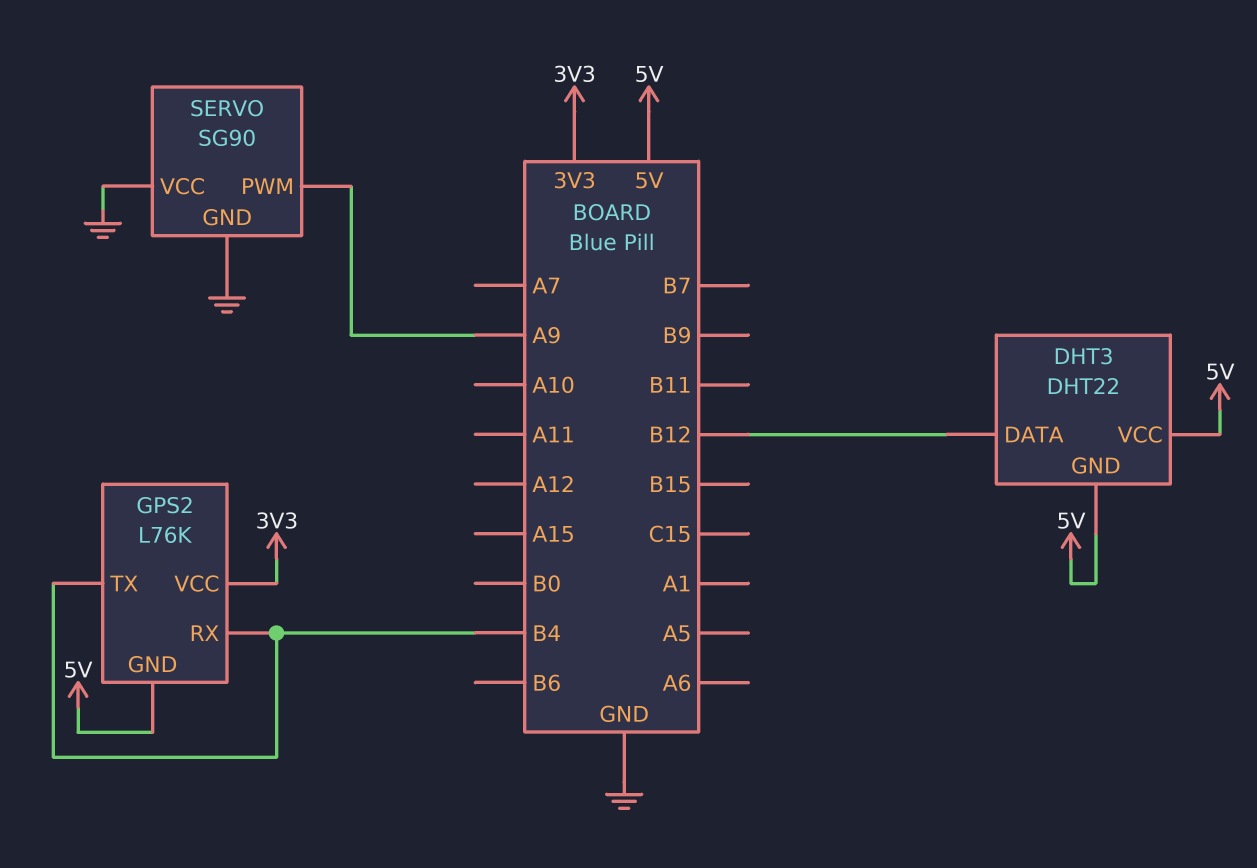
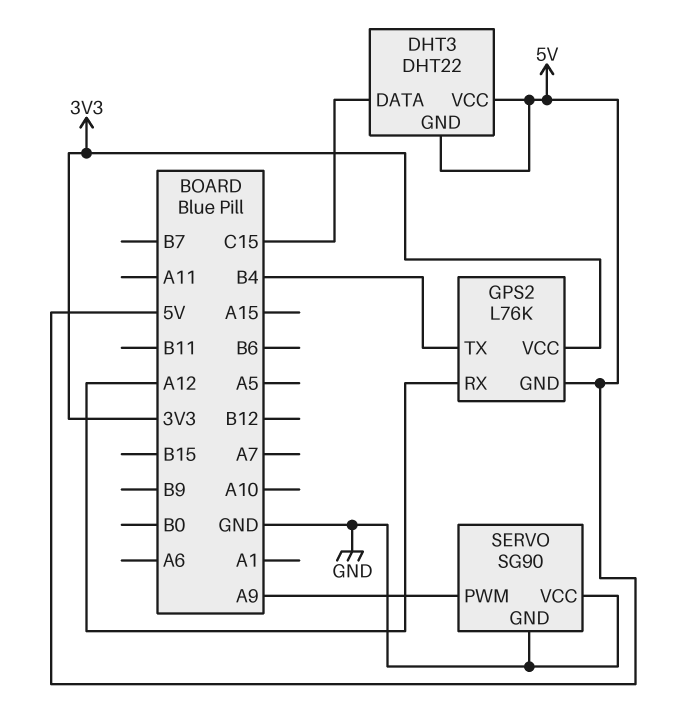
DHT3 pin DATA: B12 -> C15
GPS2 pin RX: B4 -> A12

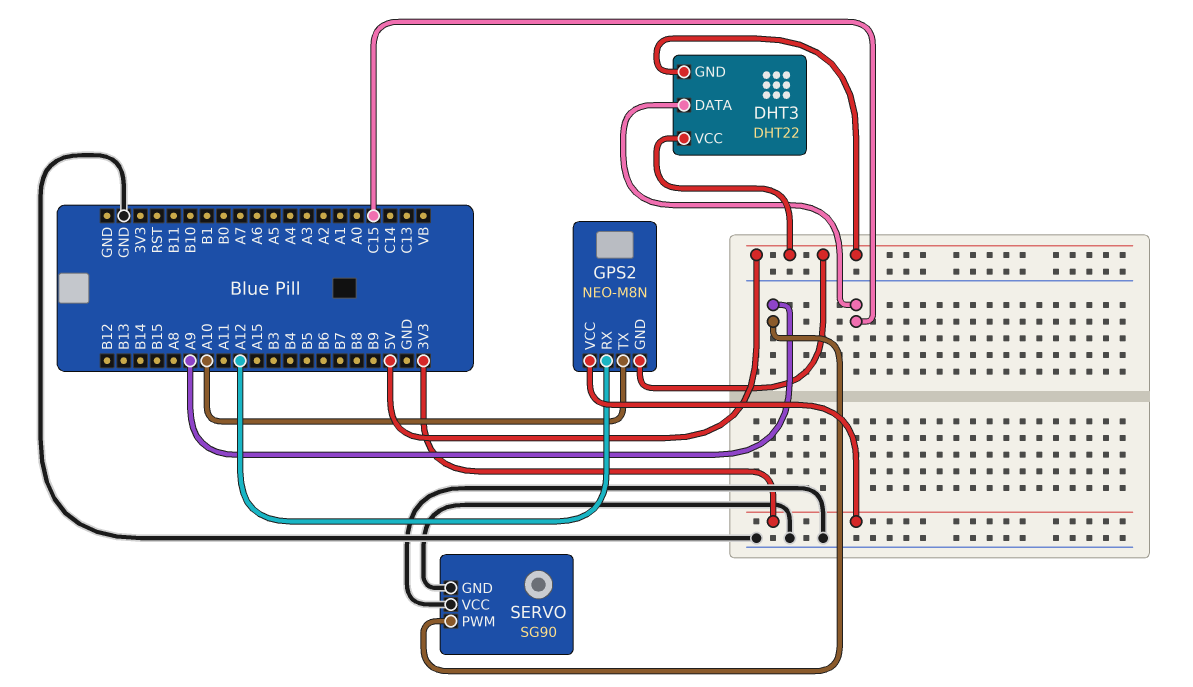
GPS2: L76K -> NEO-M8N
GPS2 pin TX: B4 -> A10

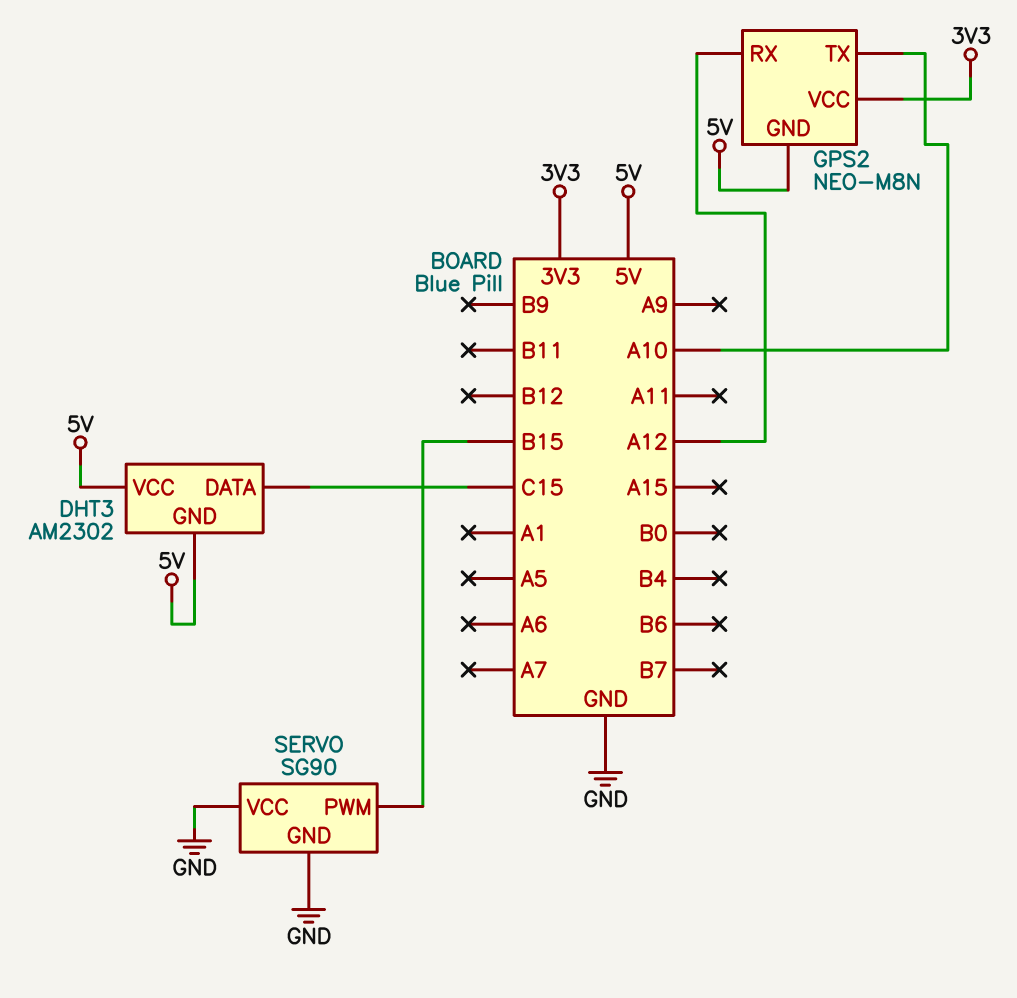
DHT3: DHT22 -> AM2302
SERVO pin PWM: A9 -> B15

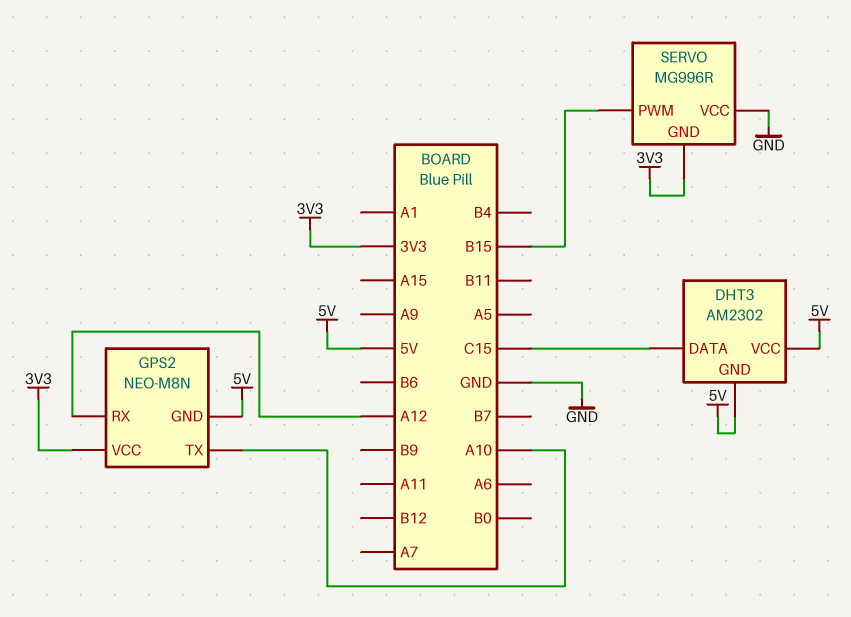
SERVO: SG90 -> MG996R
SERVO pin GND: GND -> 3V3

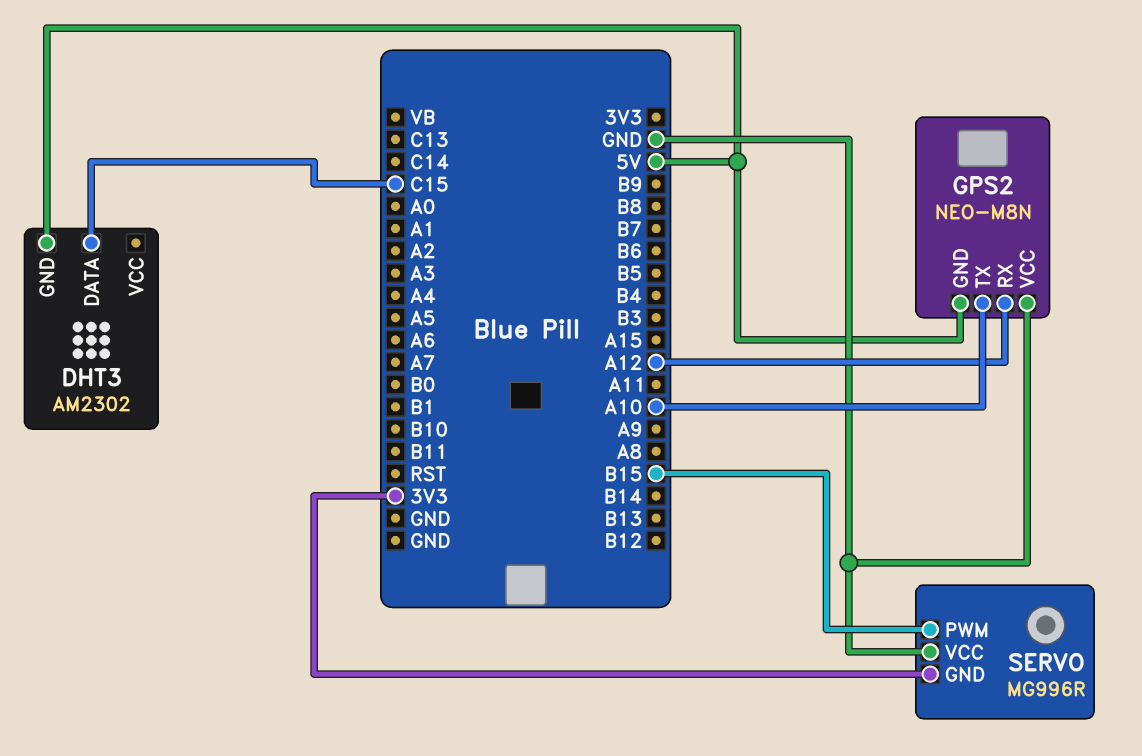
DHT3 pin VCC: 5V -> none
GPS2 pin VCC: 3V3 -> GND

